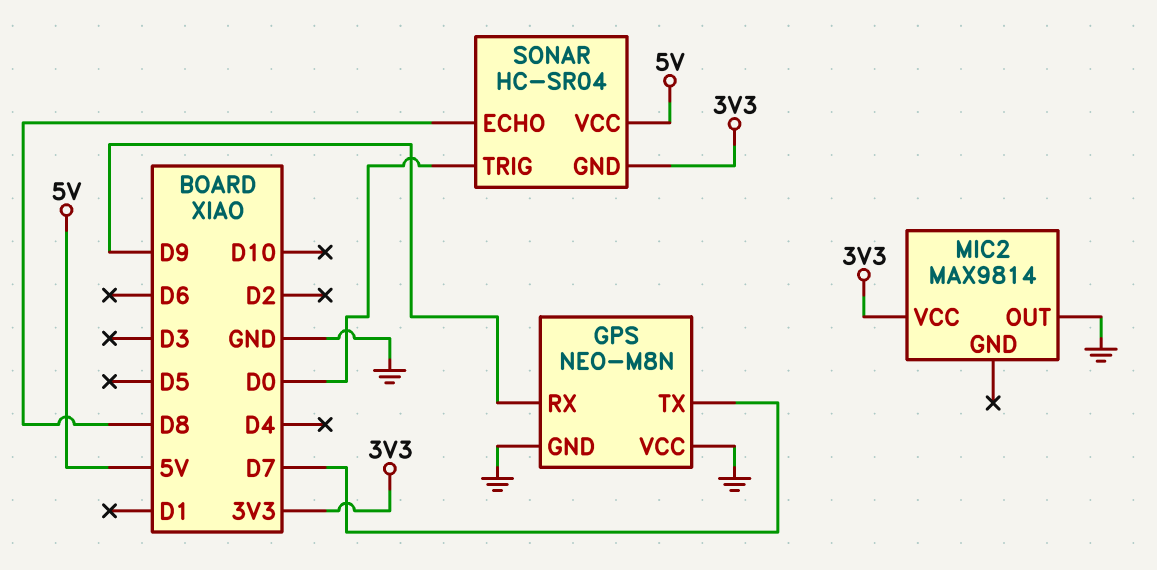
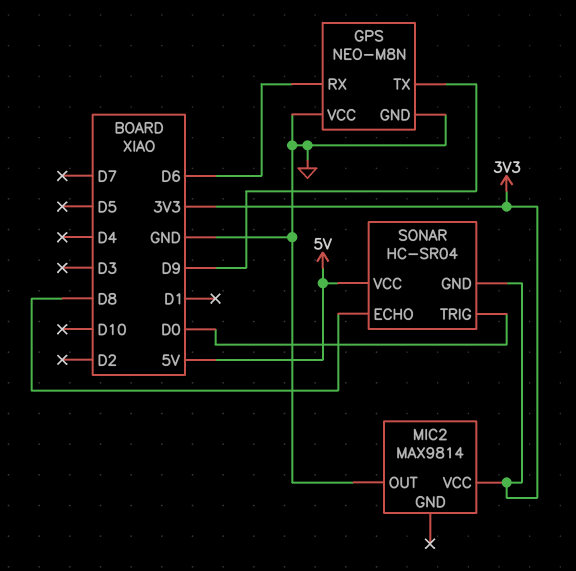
GPS pin RX: D9 -> D6
GPS pin TX: D7 -> D9

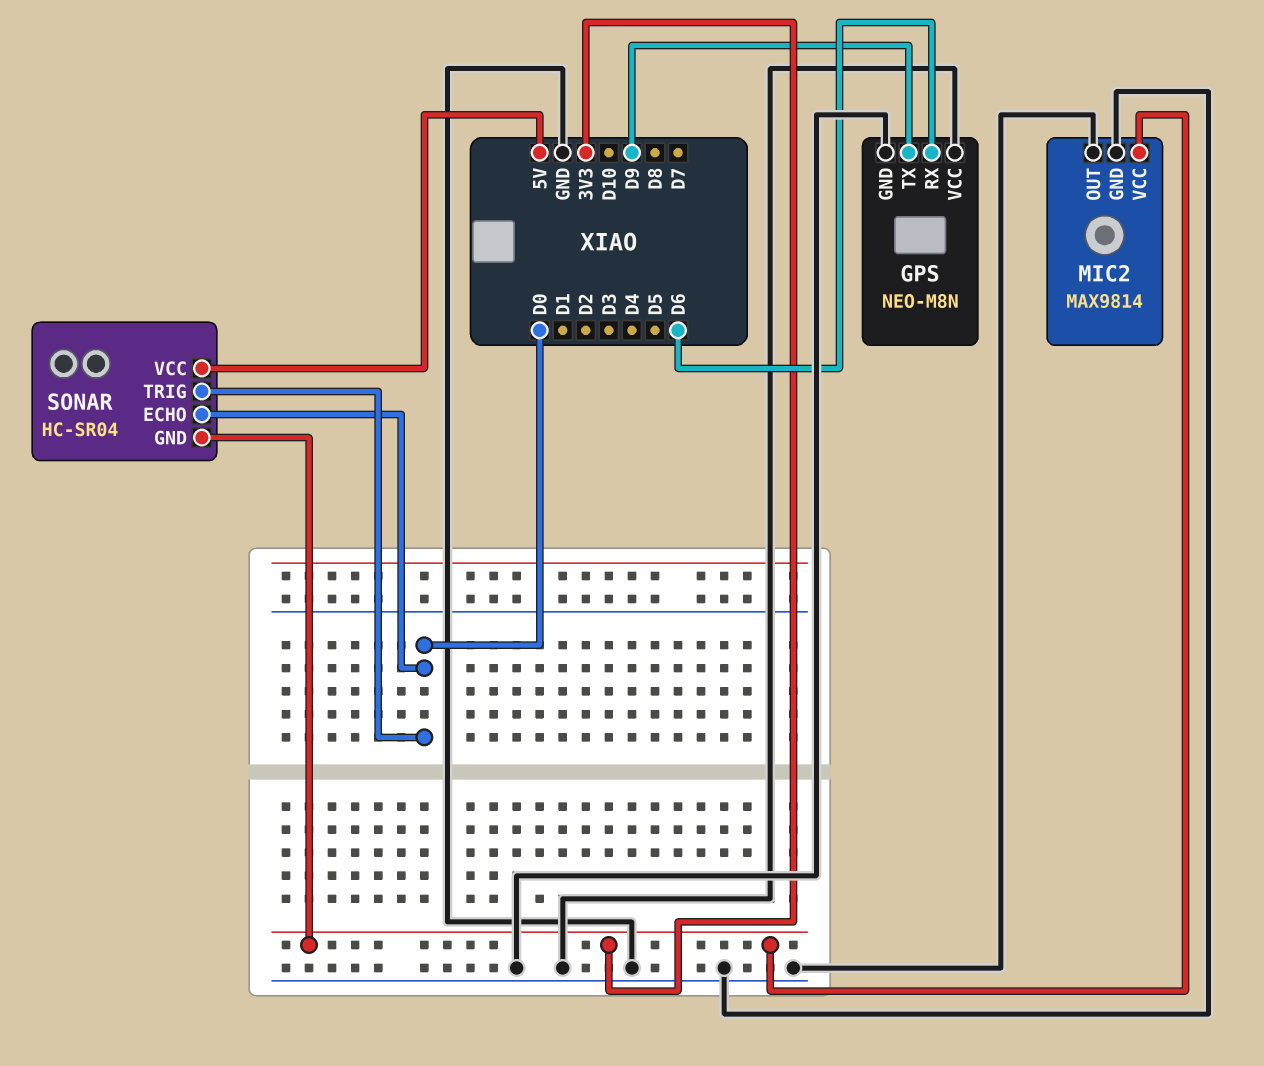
MIC2 pin GND: none -> GND
SONAR pin ECHO: D8 -> D0

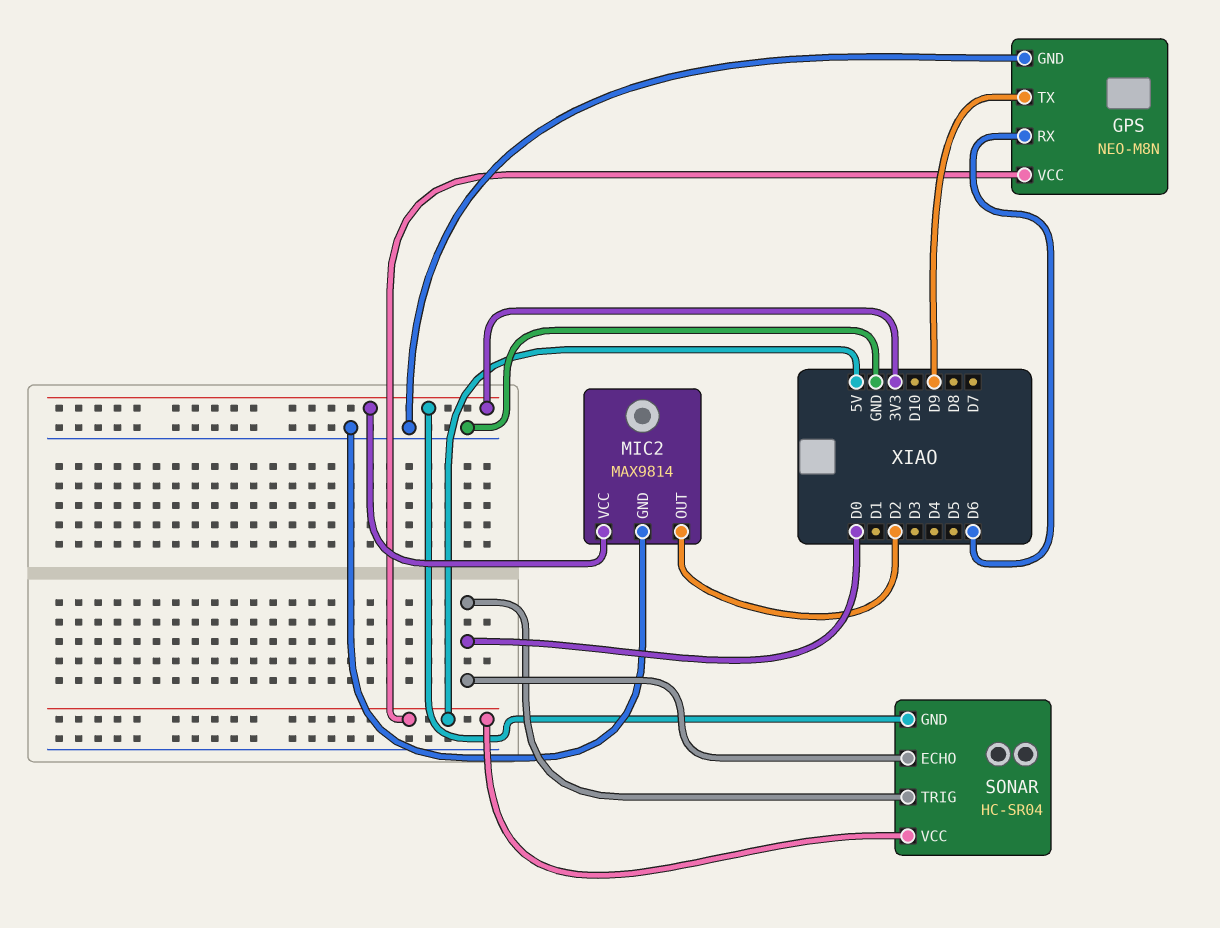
GPS pin VCC: GND -> 5V
MIC2 pin OUT: GND -> D2

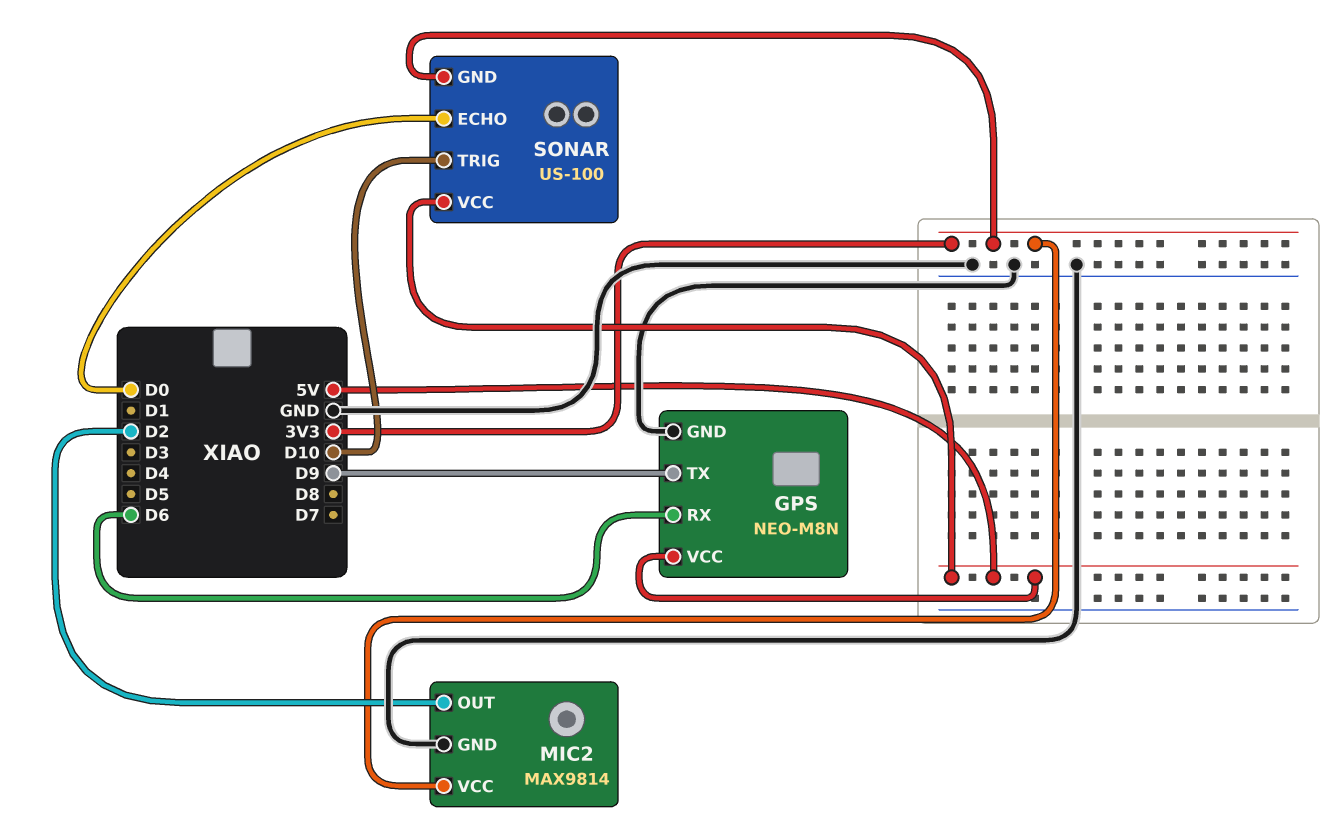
SONAR: HC-SR04 -> US-100
SONAR pin TRIG: D0 -> D10

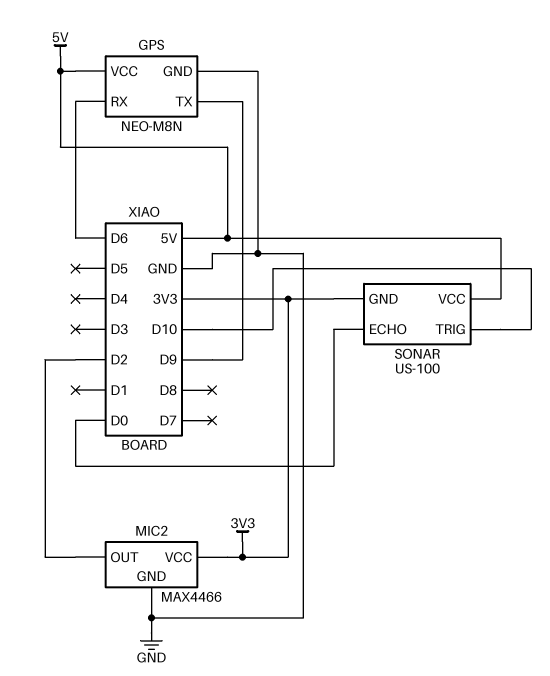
MIC2: MAX9814 -> MAX4466

